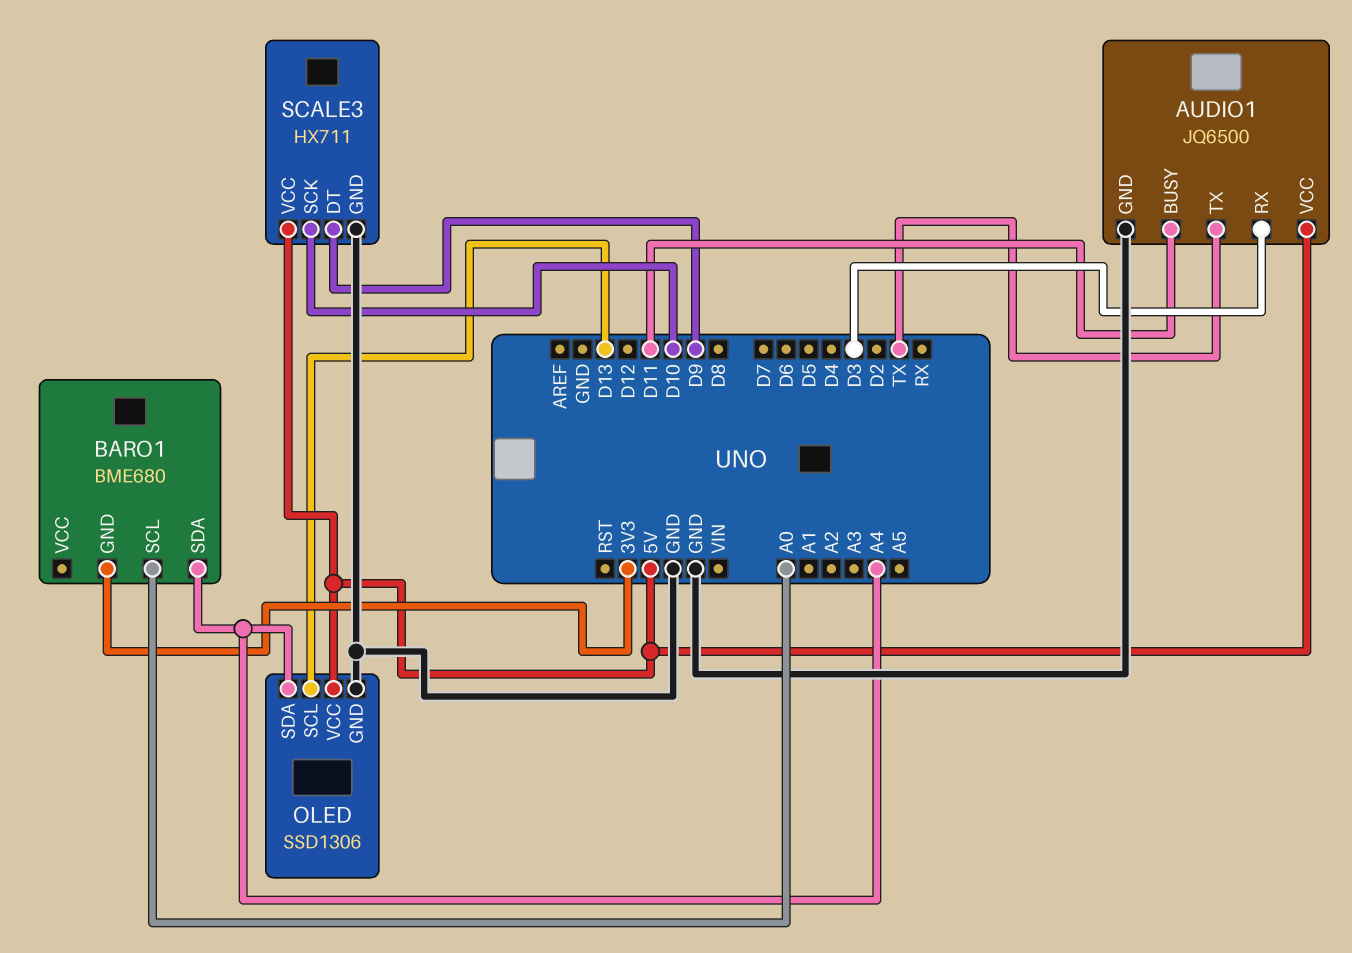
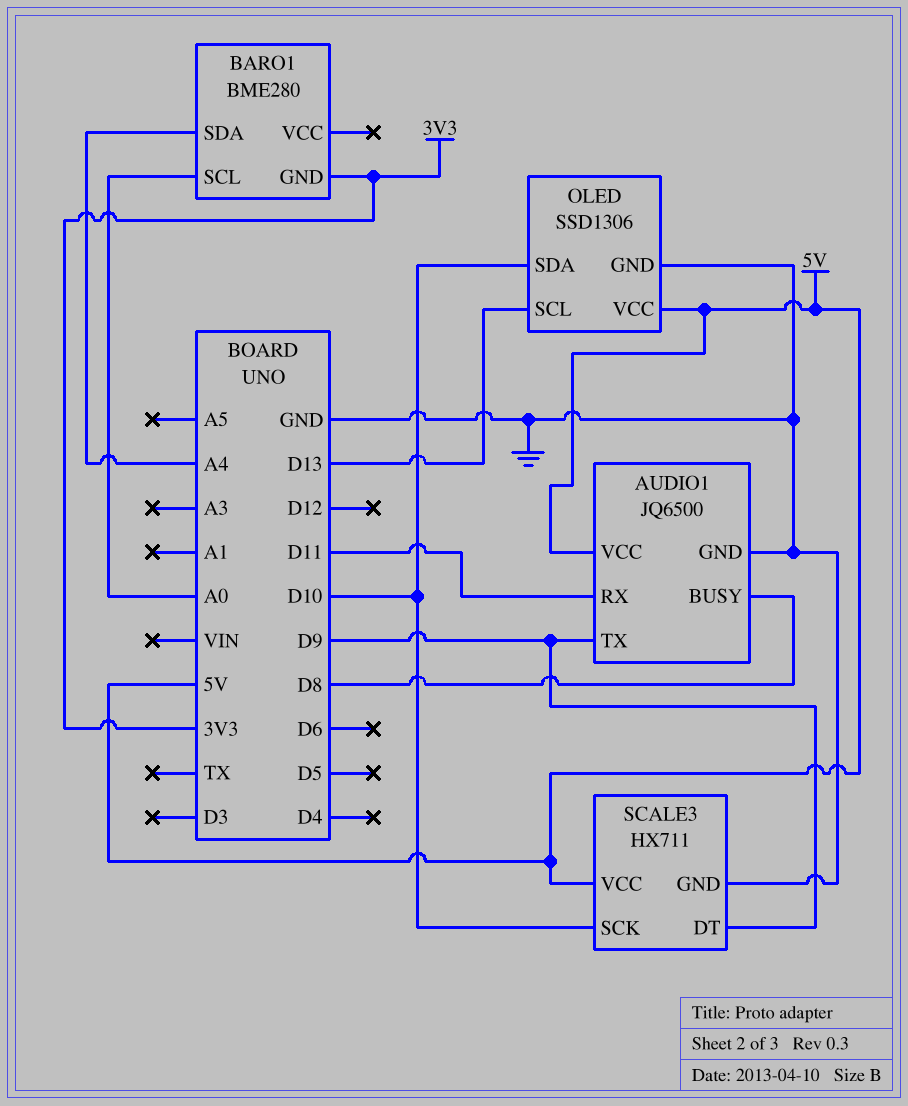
AUDIO1 pin BUSY: D11 -> D8
AUDIO1 pin RX: D3 -> D11
AUDIO1 pin TX: TX -> D9
BARO1: BME680 -> BME280
OLED pin SDA: A4 -> D10

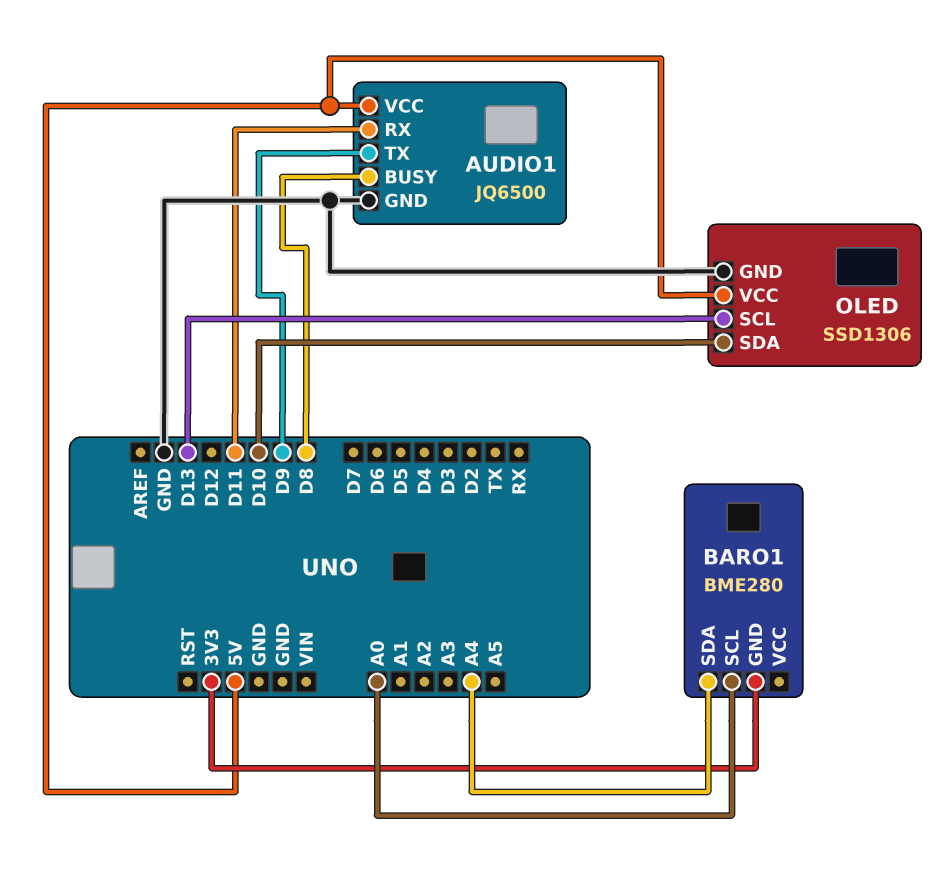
SCALE3: HX711 -> none
SCALE3 pin DT: D9 -> none
SCALE3 pin GND: GND -> none
SCALE3 pin SCK: D10 -> none
SCALE3 pin VCC: 5V -> none

